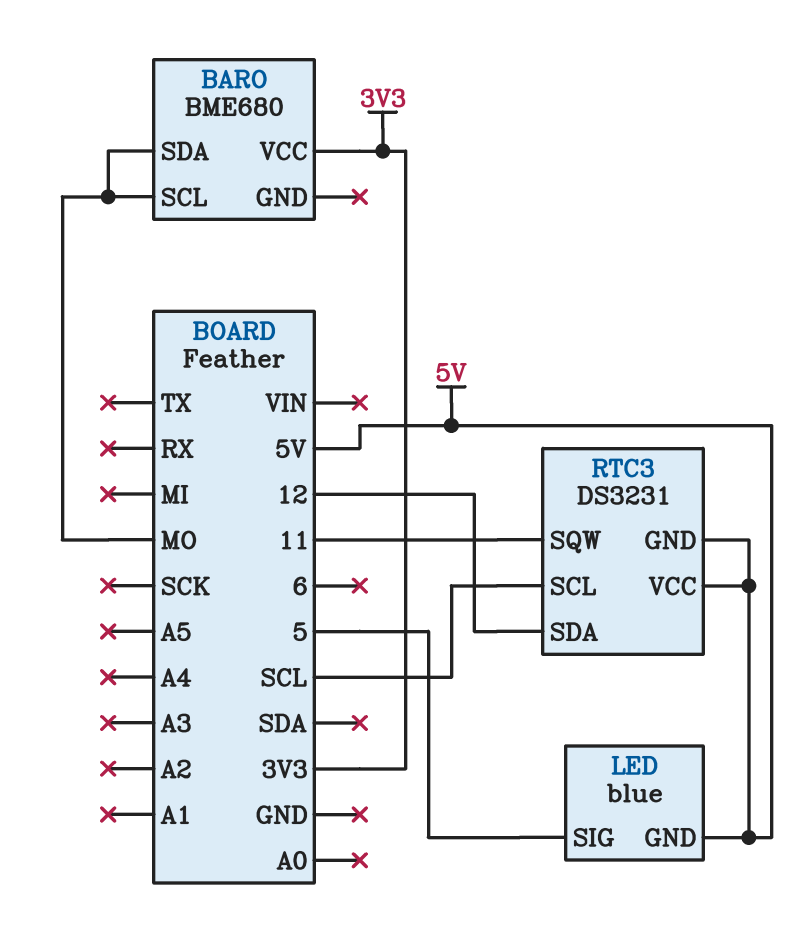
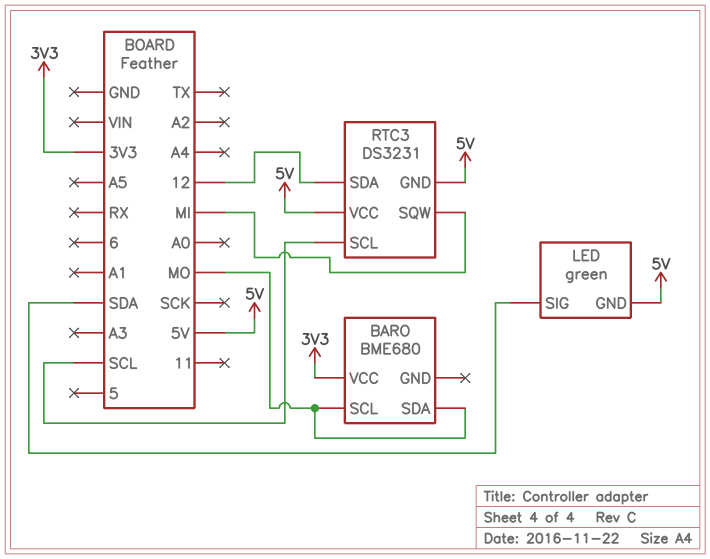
LED: blue -> green
LED pin SIG: 5 -> SDA
RTC3 pin SQW: 11 -> MI

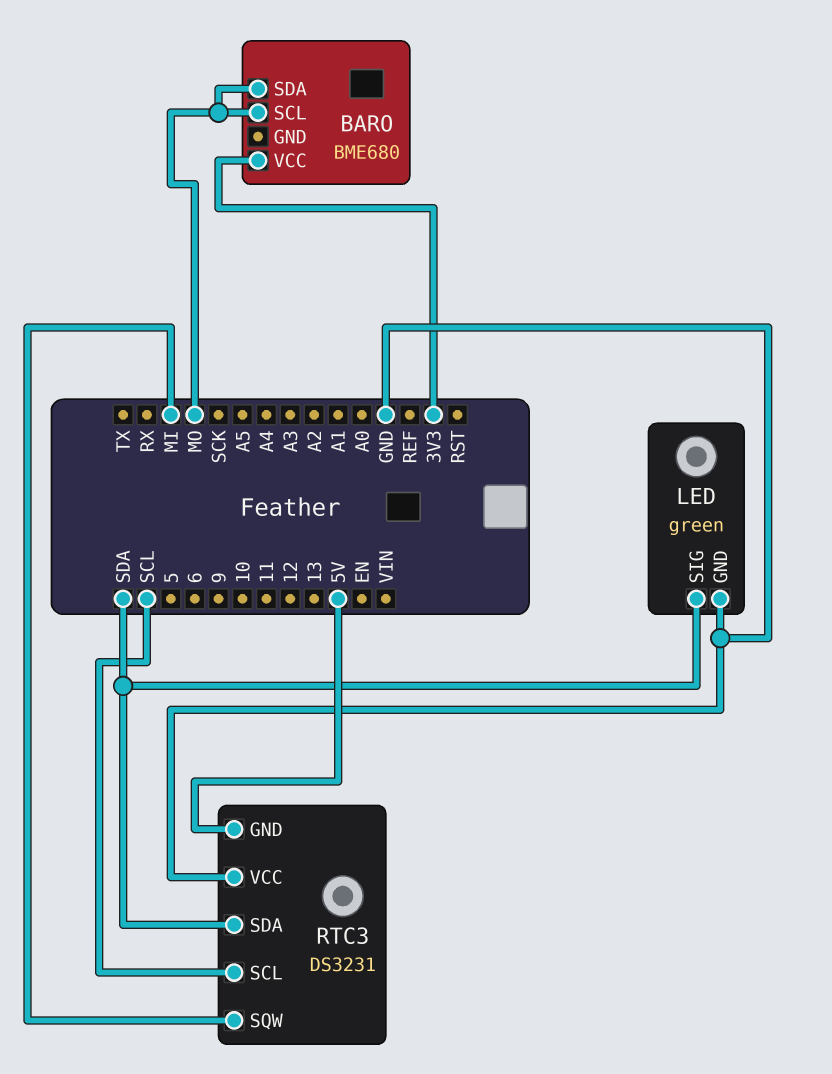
LED pin GND: 5V -> GND
RTC3 pin SDA: 12 -> SDA
RTC3 pin VCC: 5V -> GND

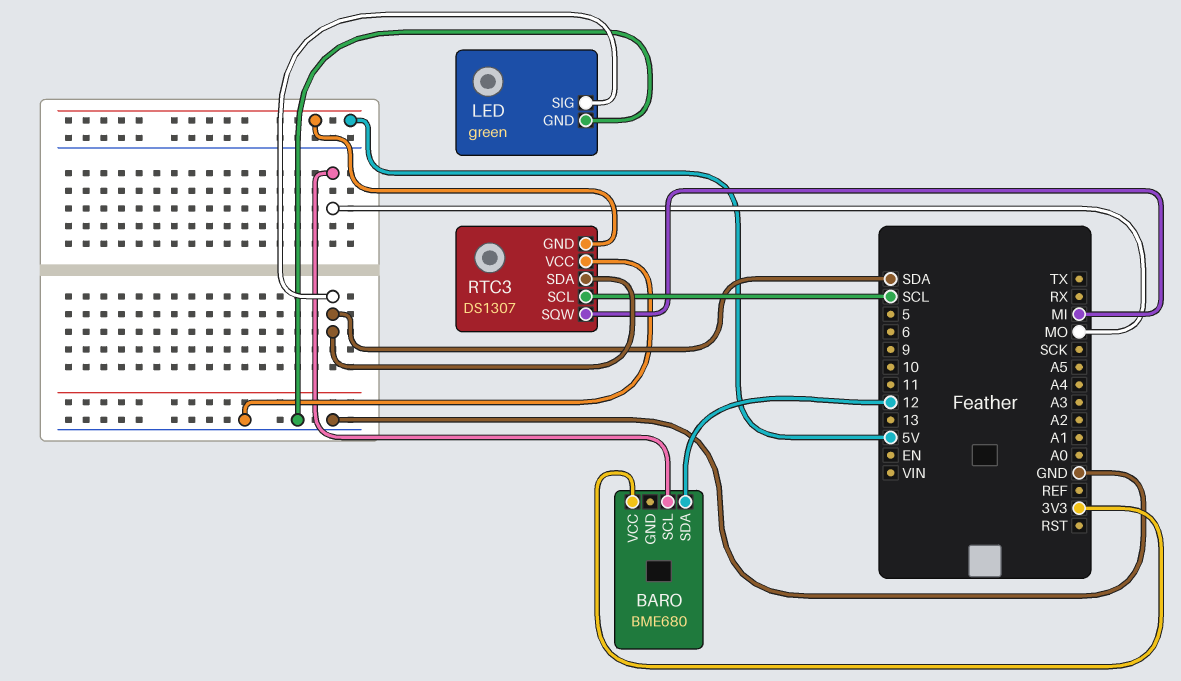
BARO pin SDA: MO -> 12
RTC3: DS3231 -> DS1307

